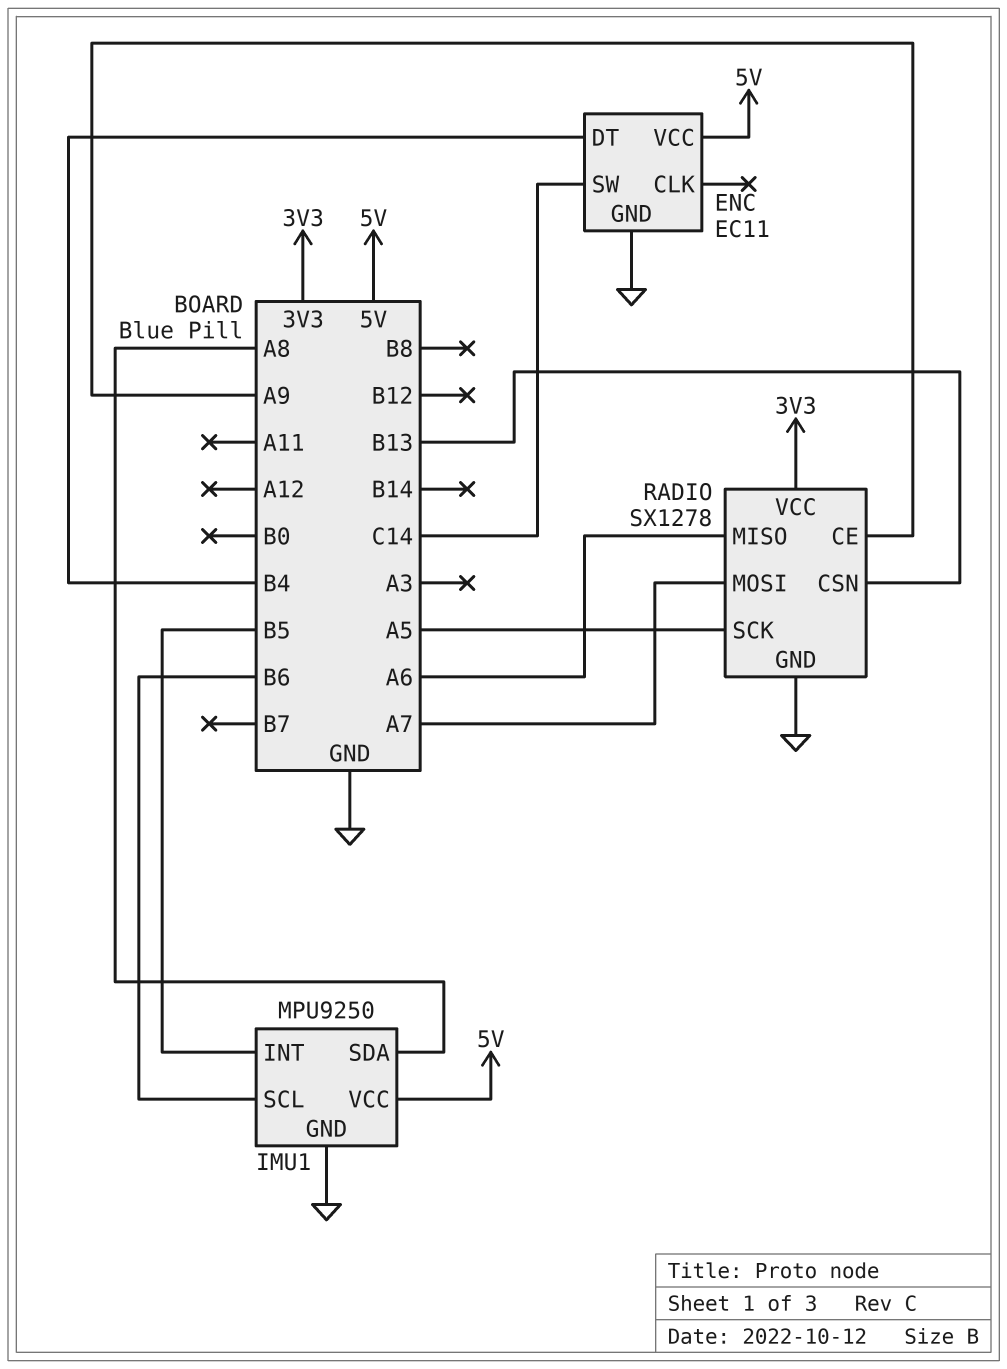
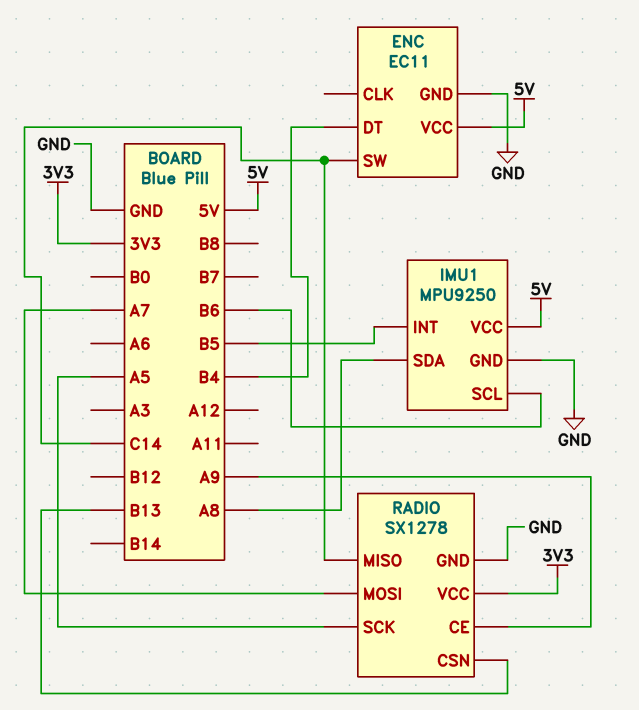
RADIO pin MISO: A6 -> C14

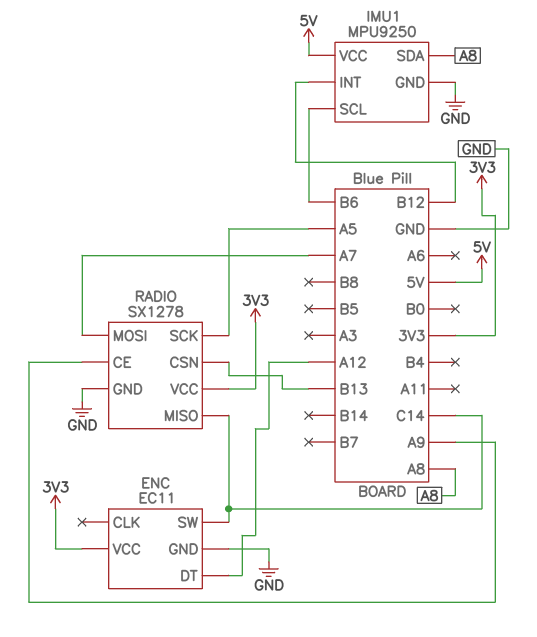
ENC pin DT: B4 -> A12
ENC pin VCC: 5V -> 3V3
IMU1 pin INT: B5 -> B12

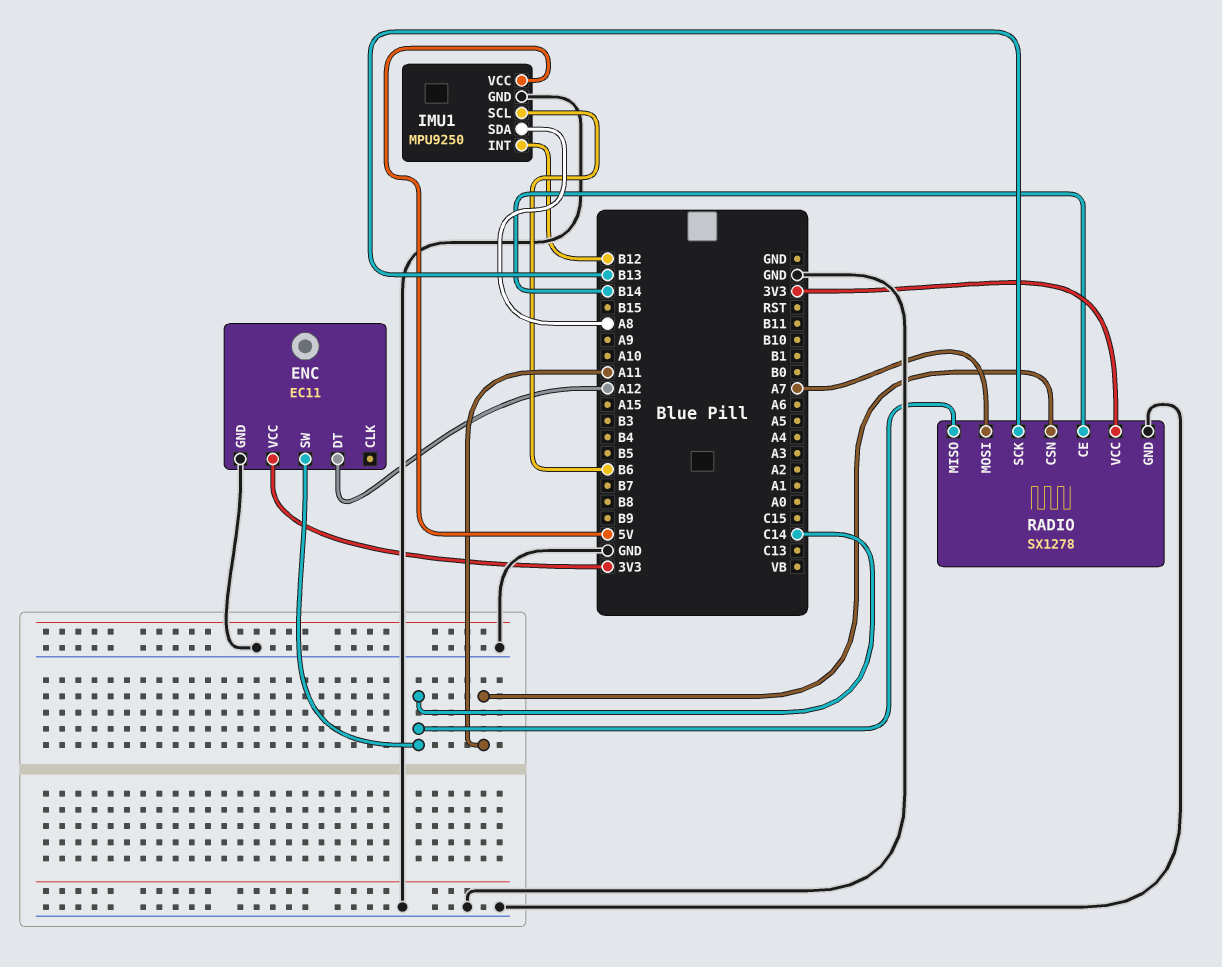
RADIO pin CE: A9 -> B14
RADIO pin CSN: B13 -> A11
RADIO pin SCK: A5 -> B13

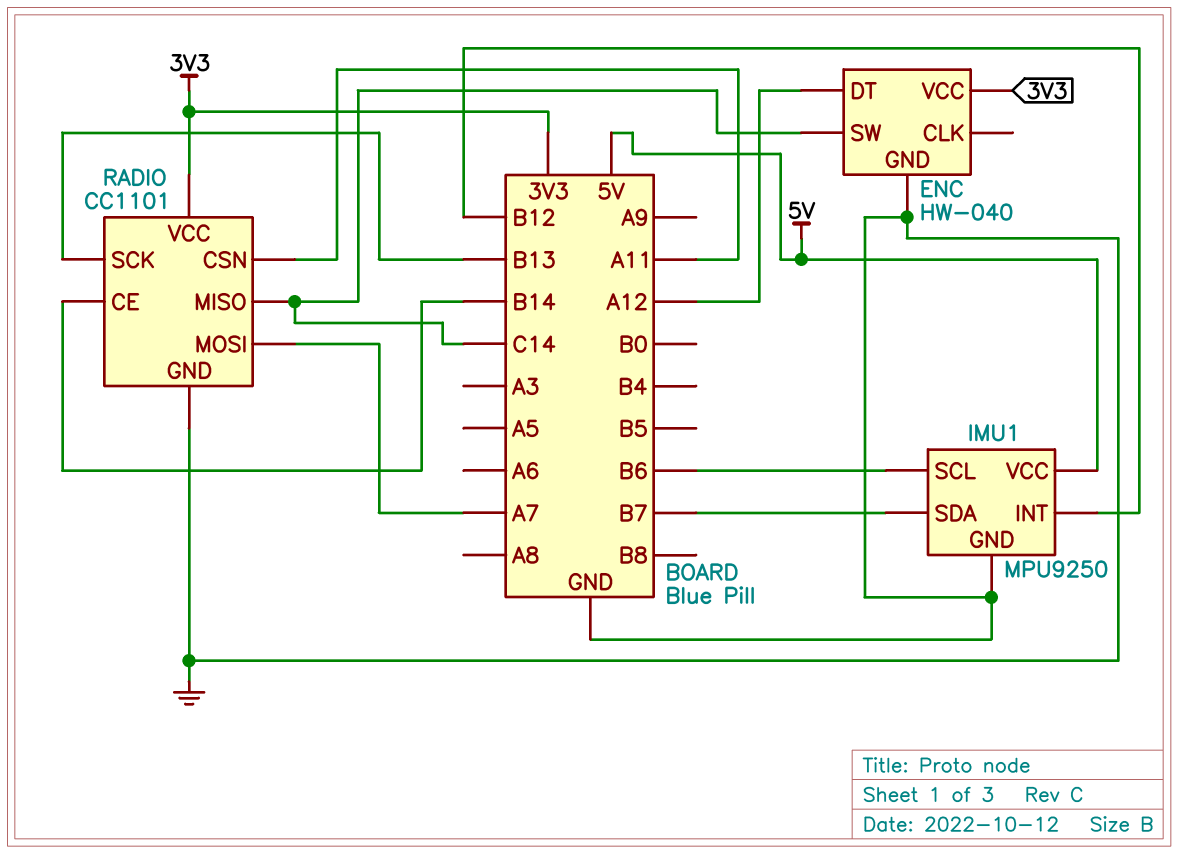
ENC: EC11 -> HW-040
IMU1 pin SDA: A8 -> B7
RADIO: SX1278 -> CC1101

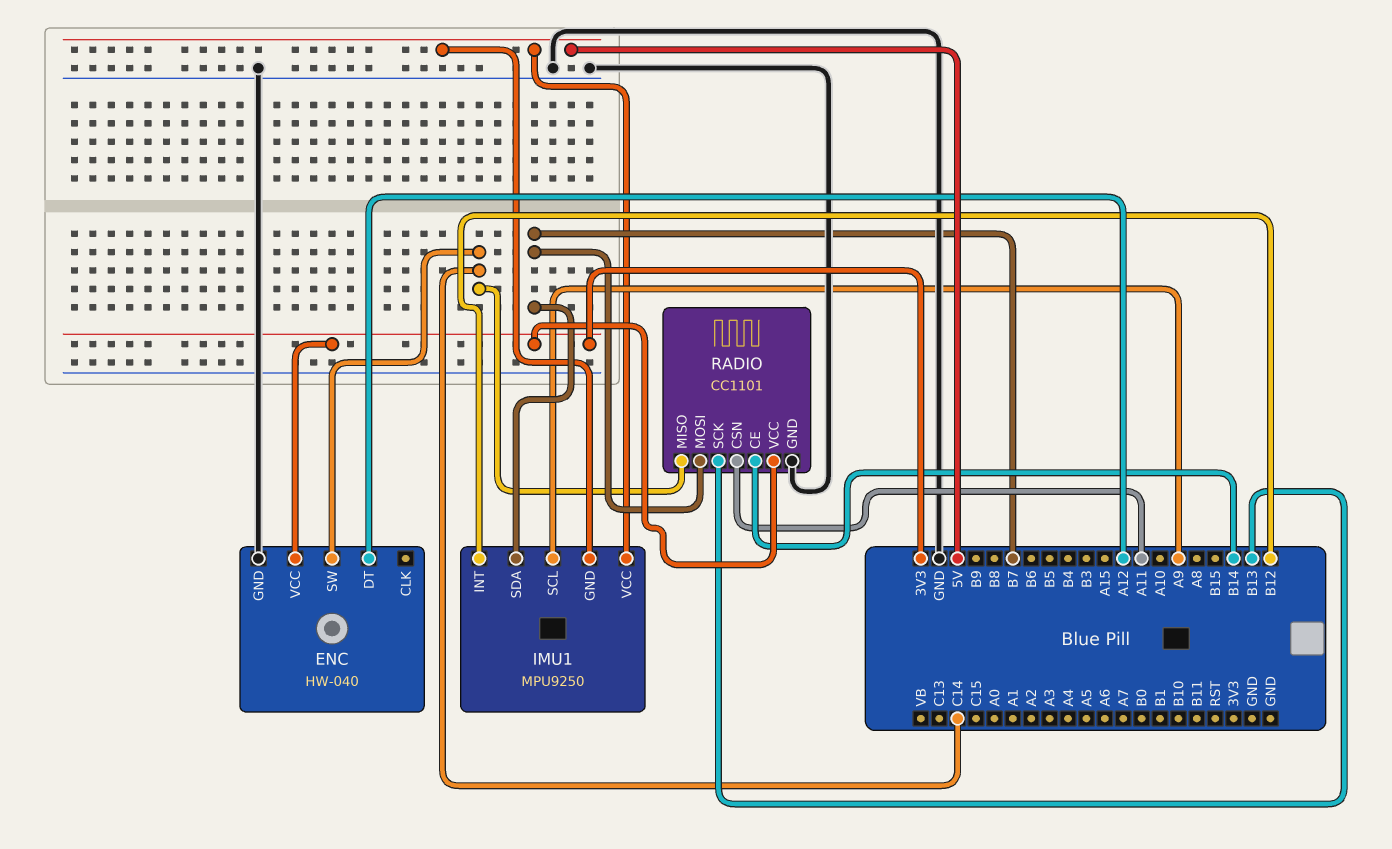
IMU1 pin GND: GND -> 5V
IMU1 pin SCL: B6 -> A9
RADIO pin MOSI: A7 -> B7

